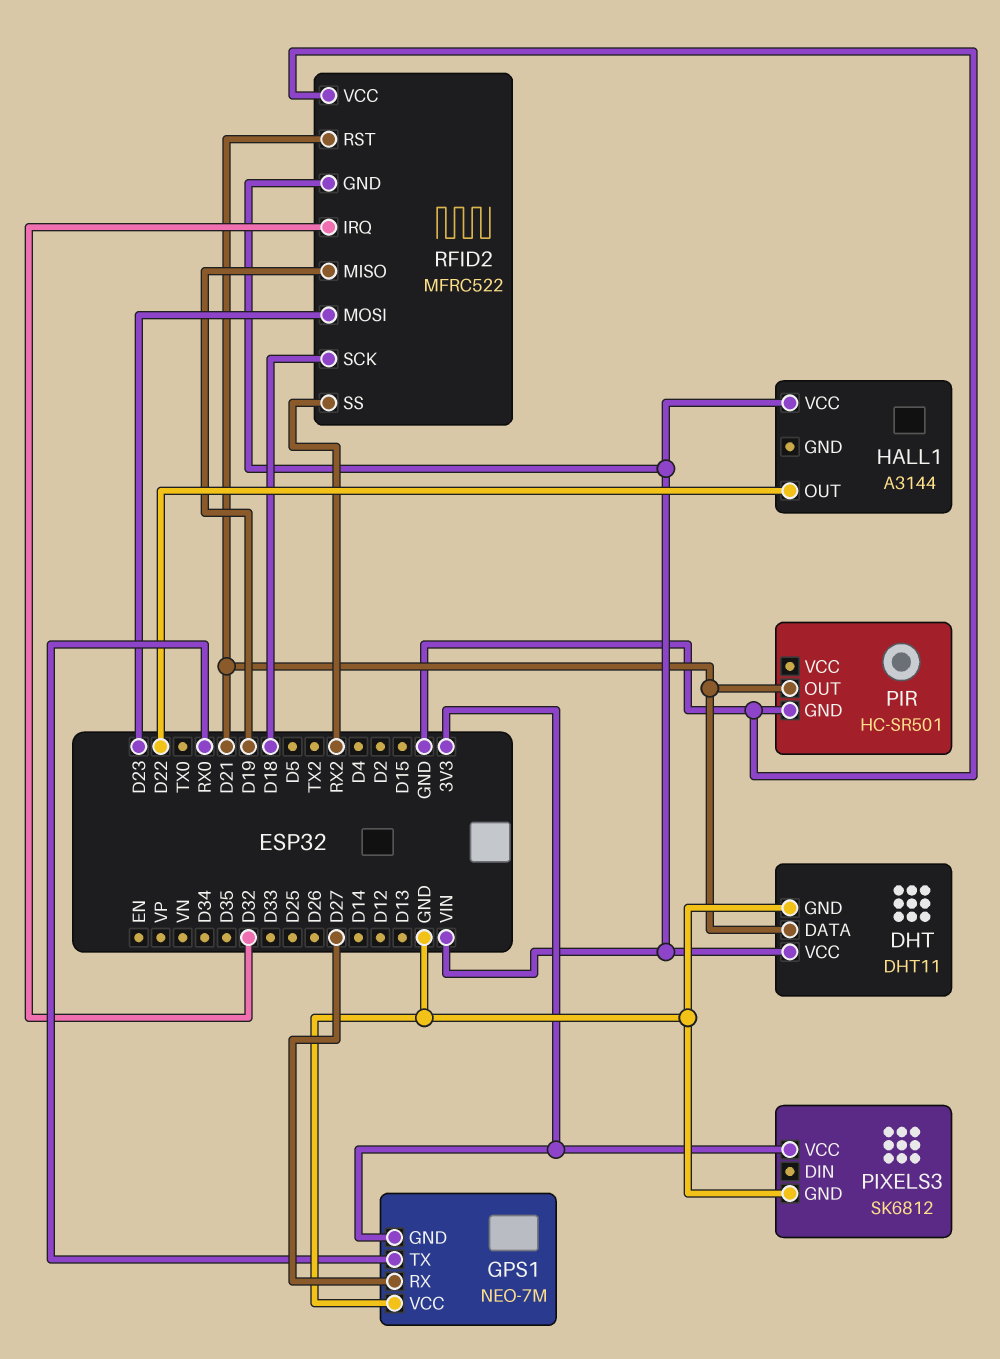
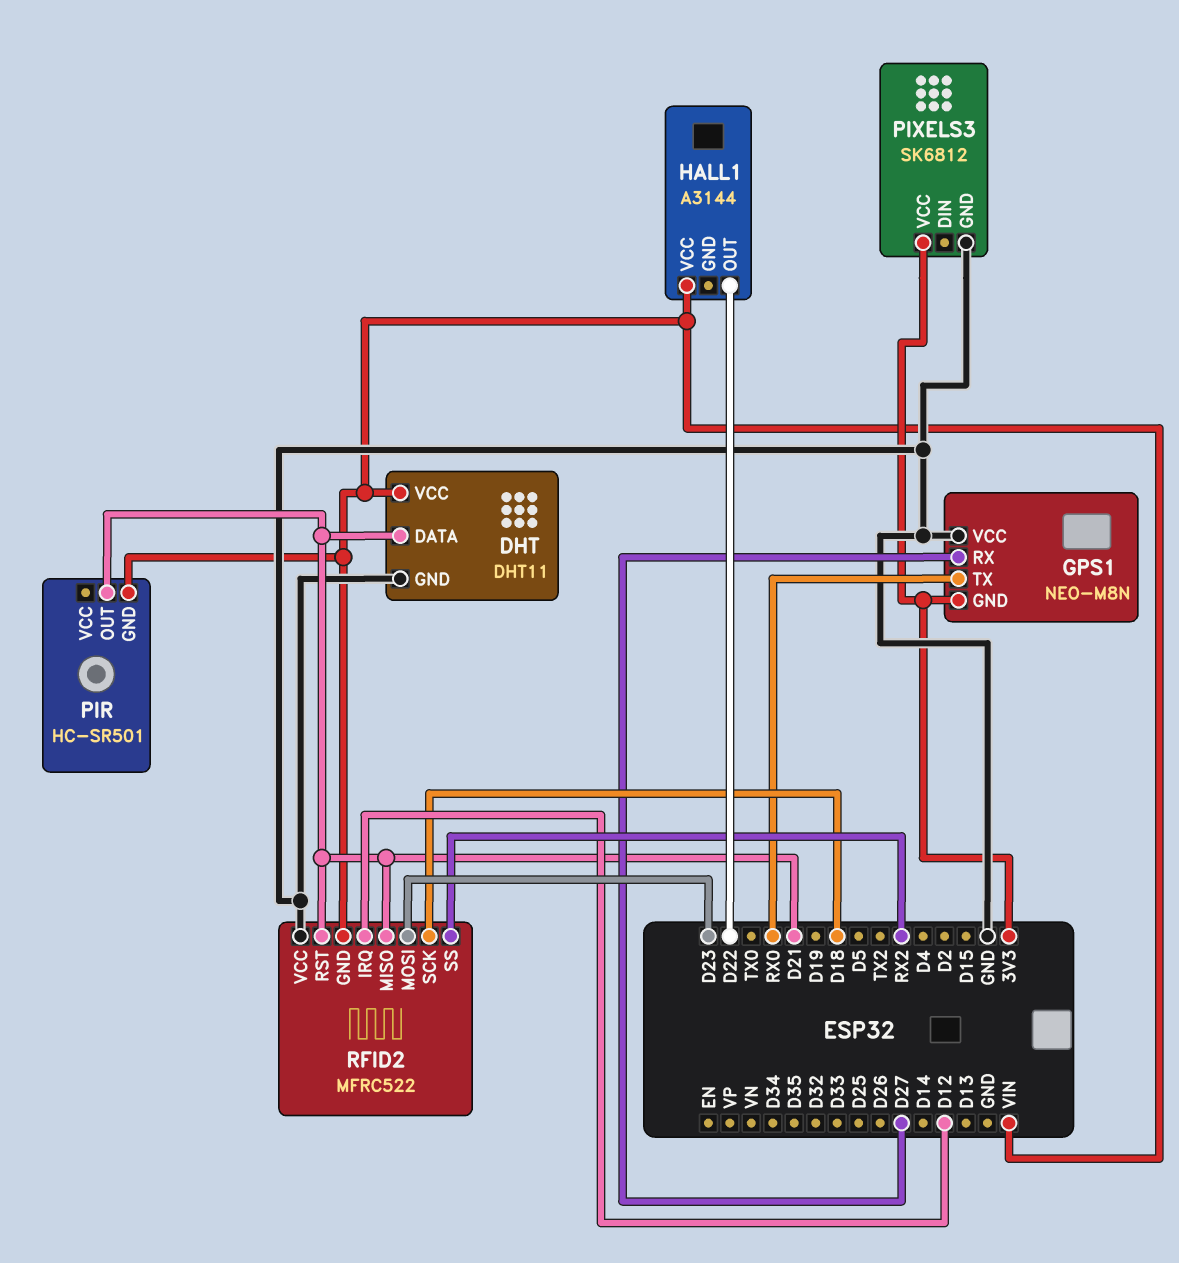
GPS1: NEO-7M -> NEO-M8N
PIR pin GND: GND -> VIN
RFID2 pin IRQ: D32 -> D12
RFID2 pin MISO: D19 -> D21

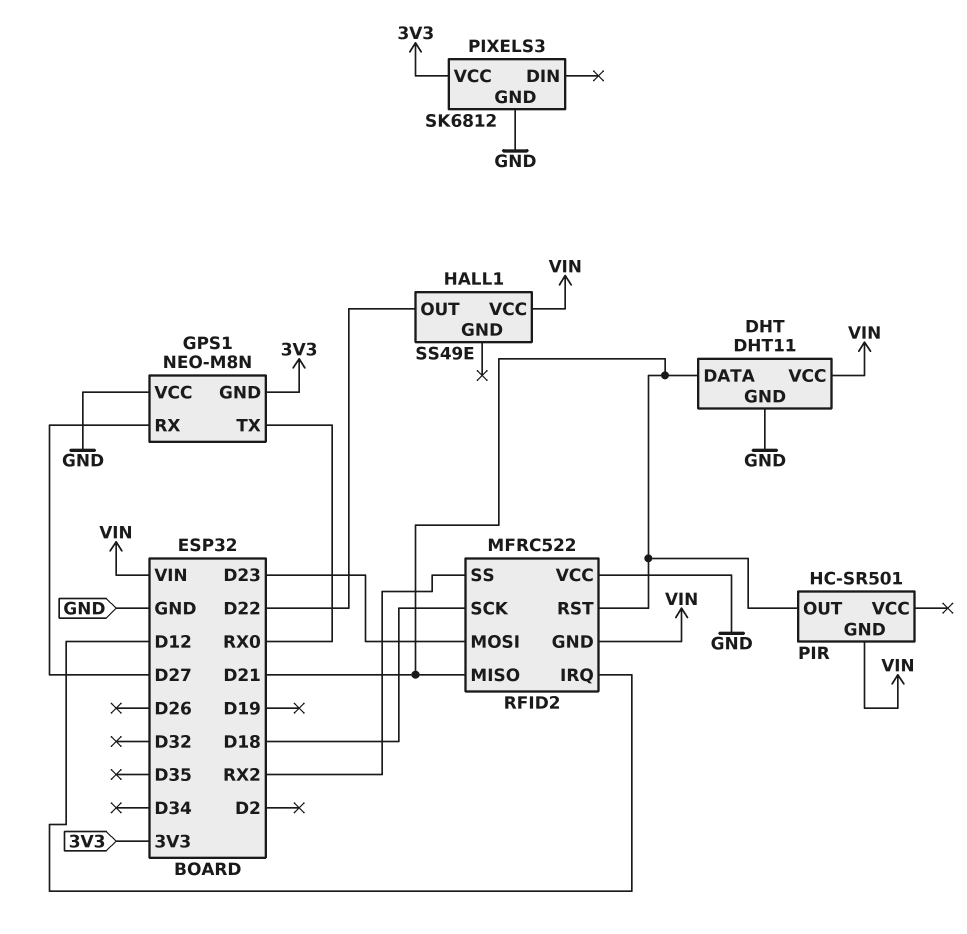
HALL1: A3144 -> SS49E

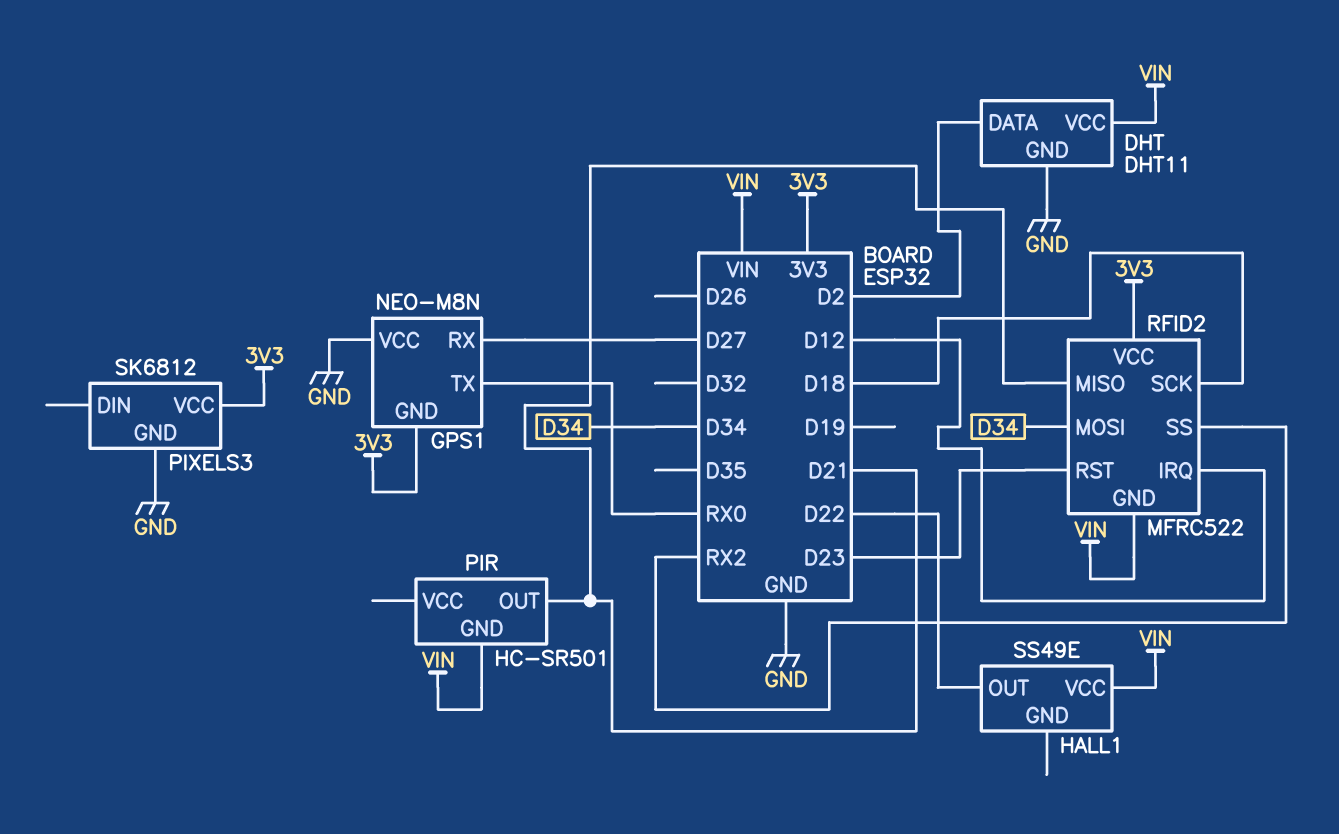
DHT pin DATA: D21 -> D2
RFID2 pin MOSI: D23 -> D34
RFID2 pin RST: D21 -> D23
RFID2 pin VCC: GND -> 3V3

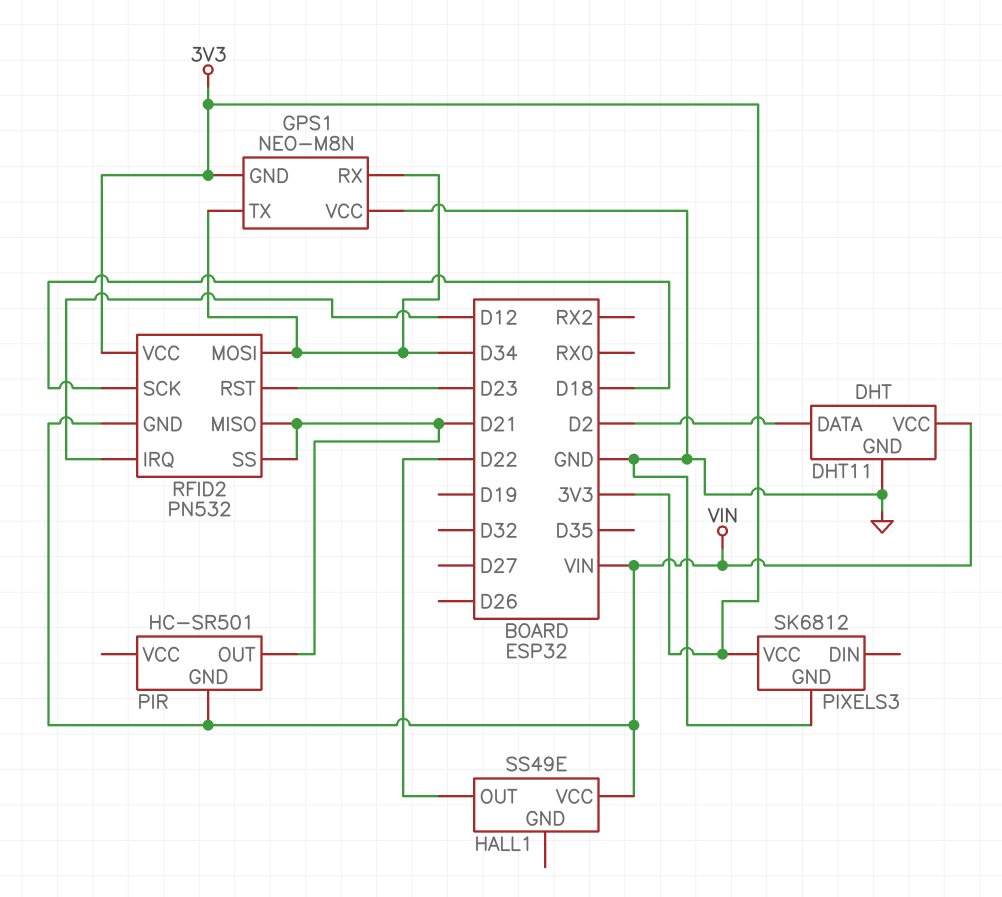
GPS1 pin RX: D27 -> D34
GPS1 pin TX: RX0 -> D34
RFID2: MFRC522 -> PN532
RFID2 pin SS: RX2 -> D21

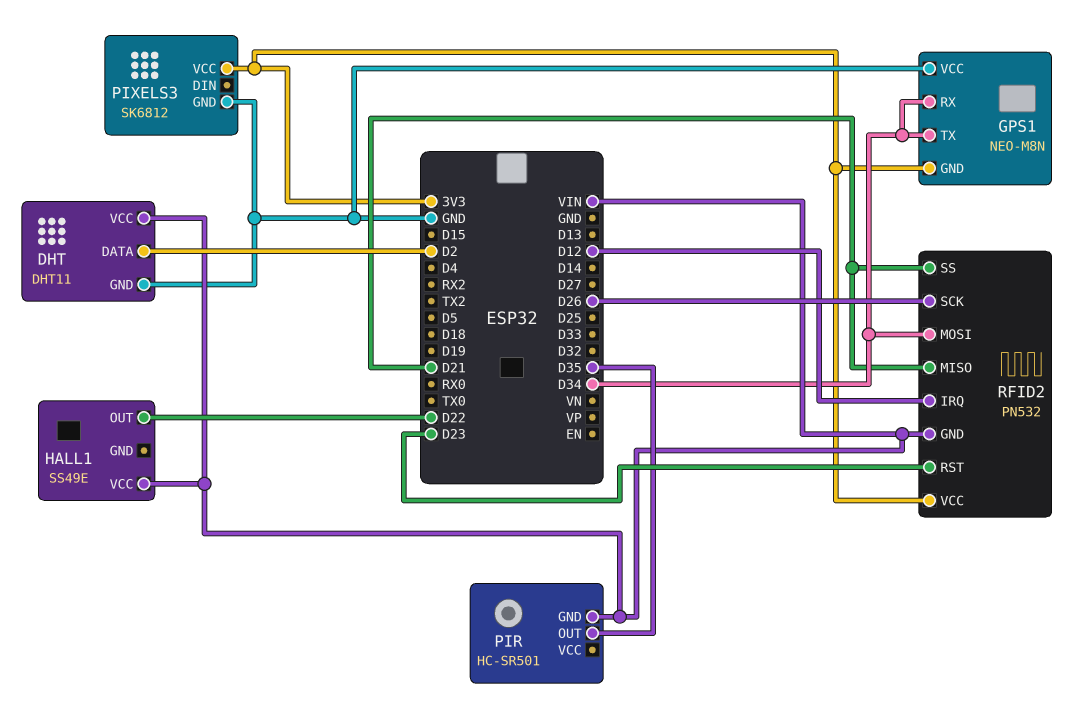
PIR pin OUT: D21 -> D35
RFID2 pin SCK: D18 -> D26

